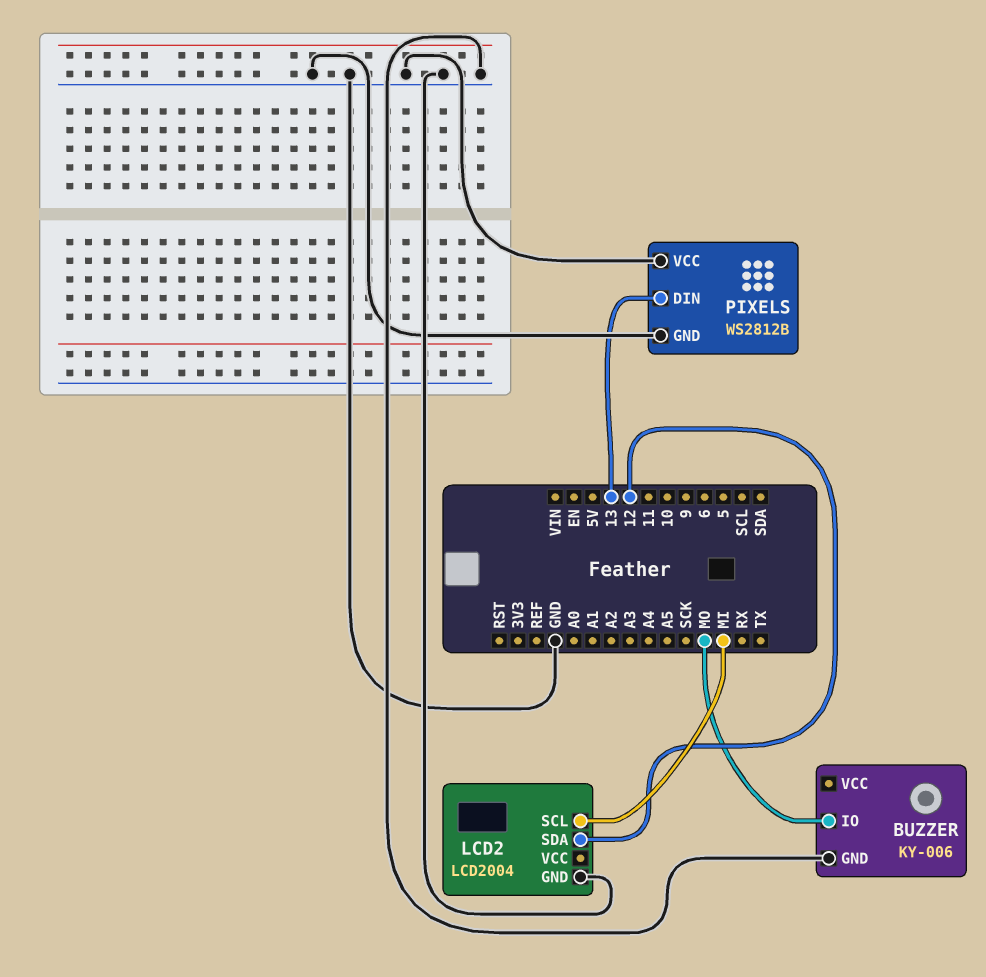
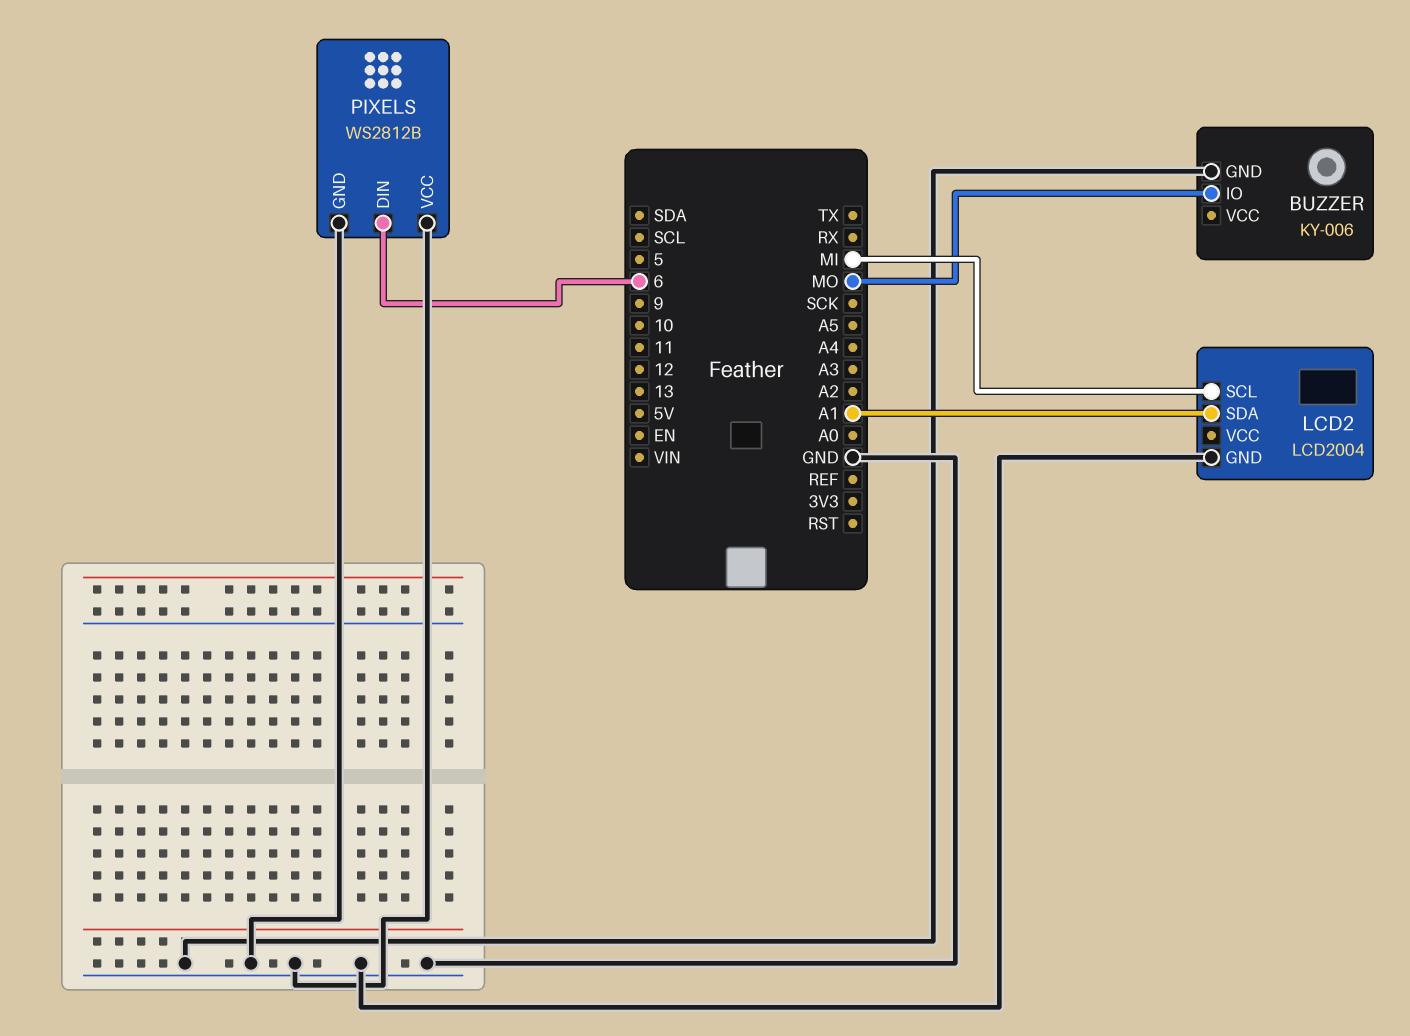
LCD2 pin SDA: 12 -> A1
PIXELS pin DIN: 13 -> 6

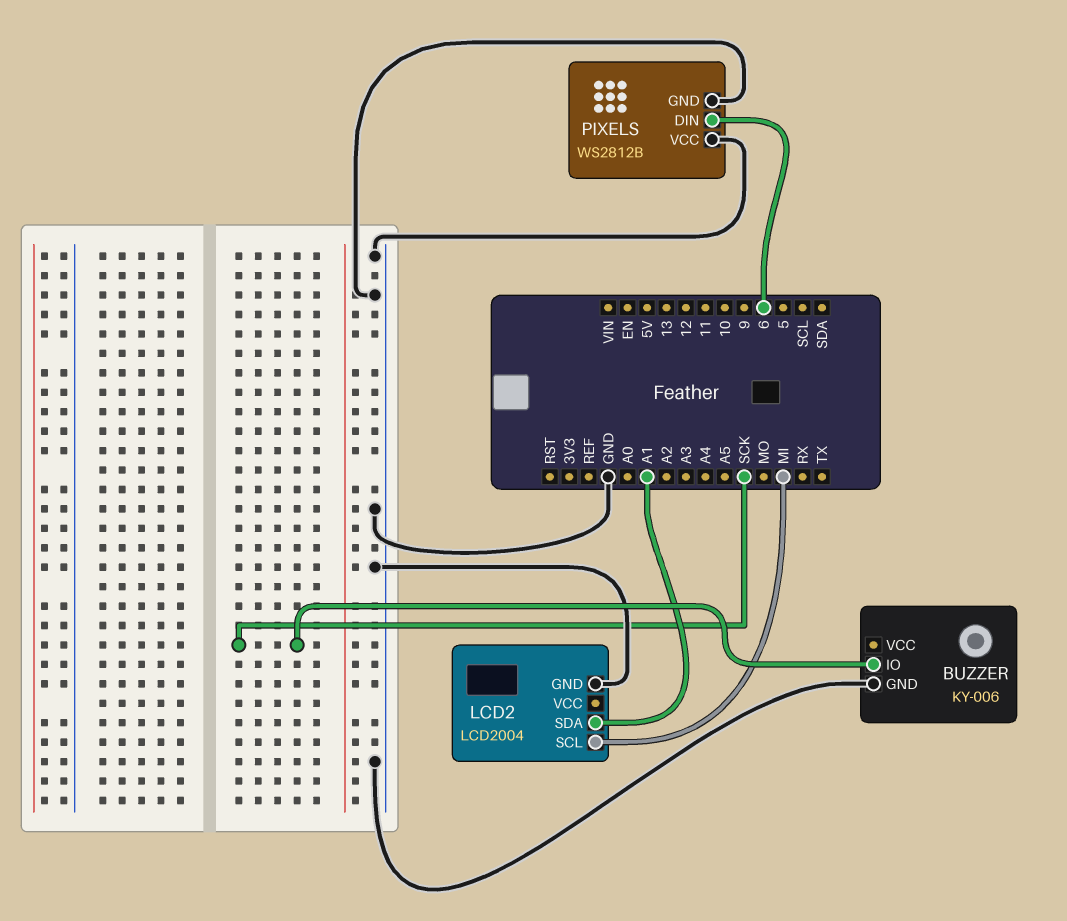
BUZZER pin IO: MO -> SCK

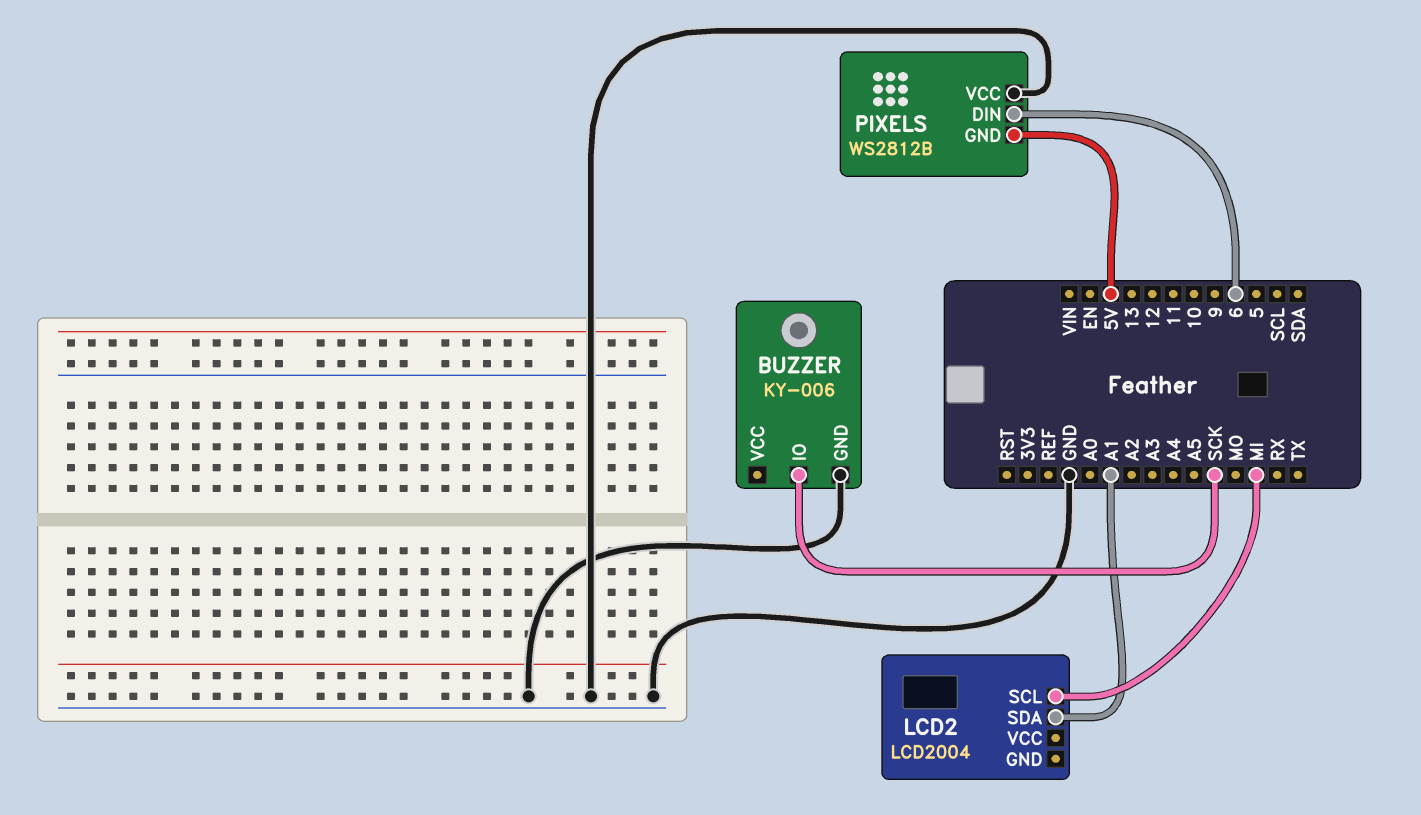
LCD2 pin GND: GND -> none
PIXELS pin GND: GND -> 5V

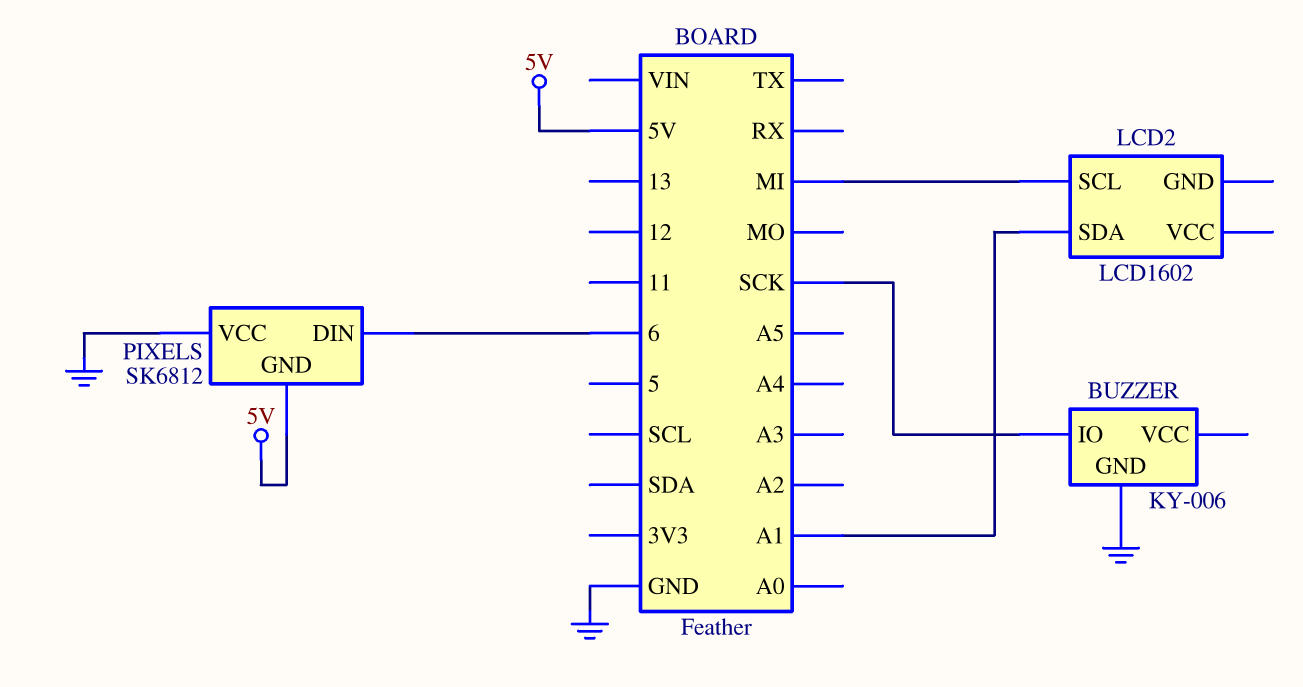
LCD2: LCD2004 -> LCD1602
PIXELS: WS2812B -> SK6812

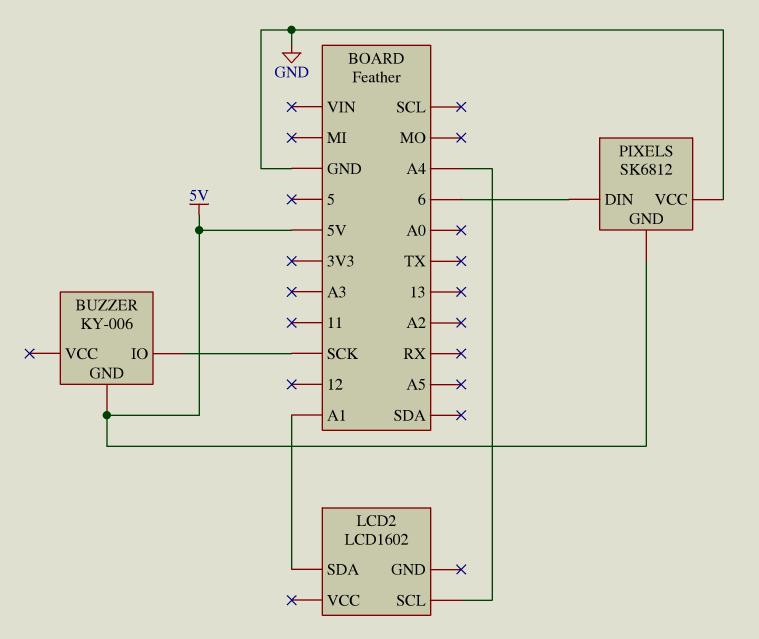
BUZZER pin GND: GND -> 5V
LCD2 pin SCL: MI -> A4

